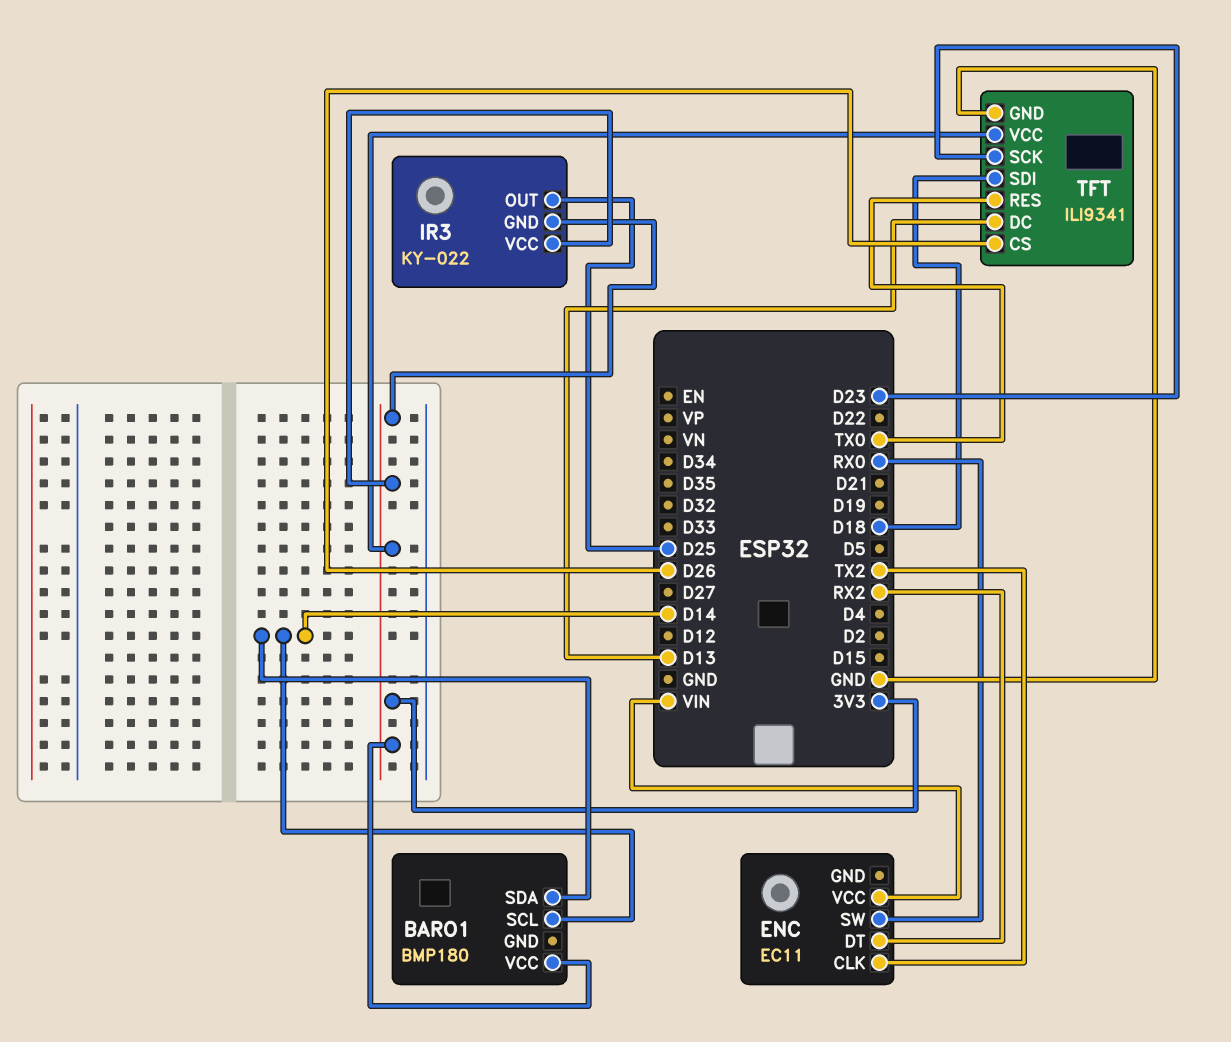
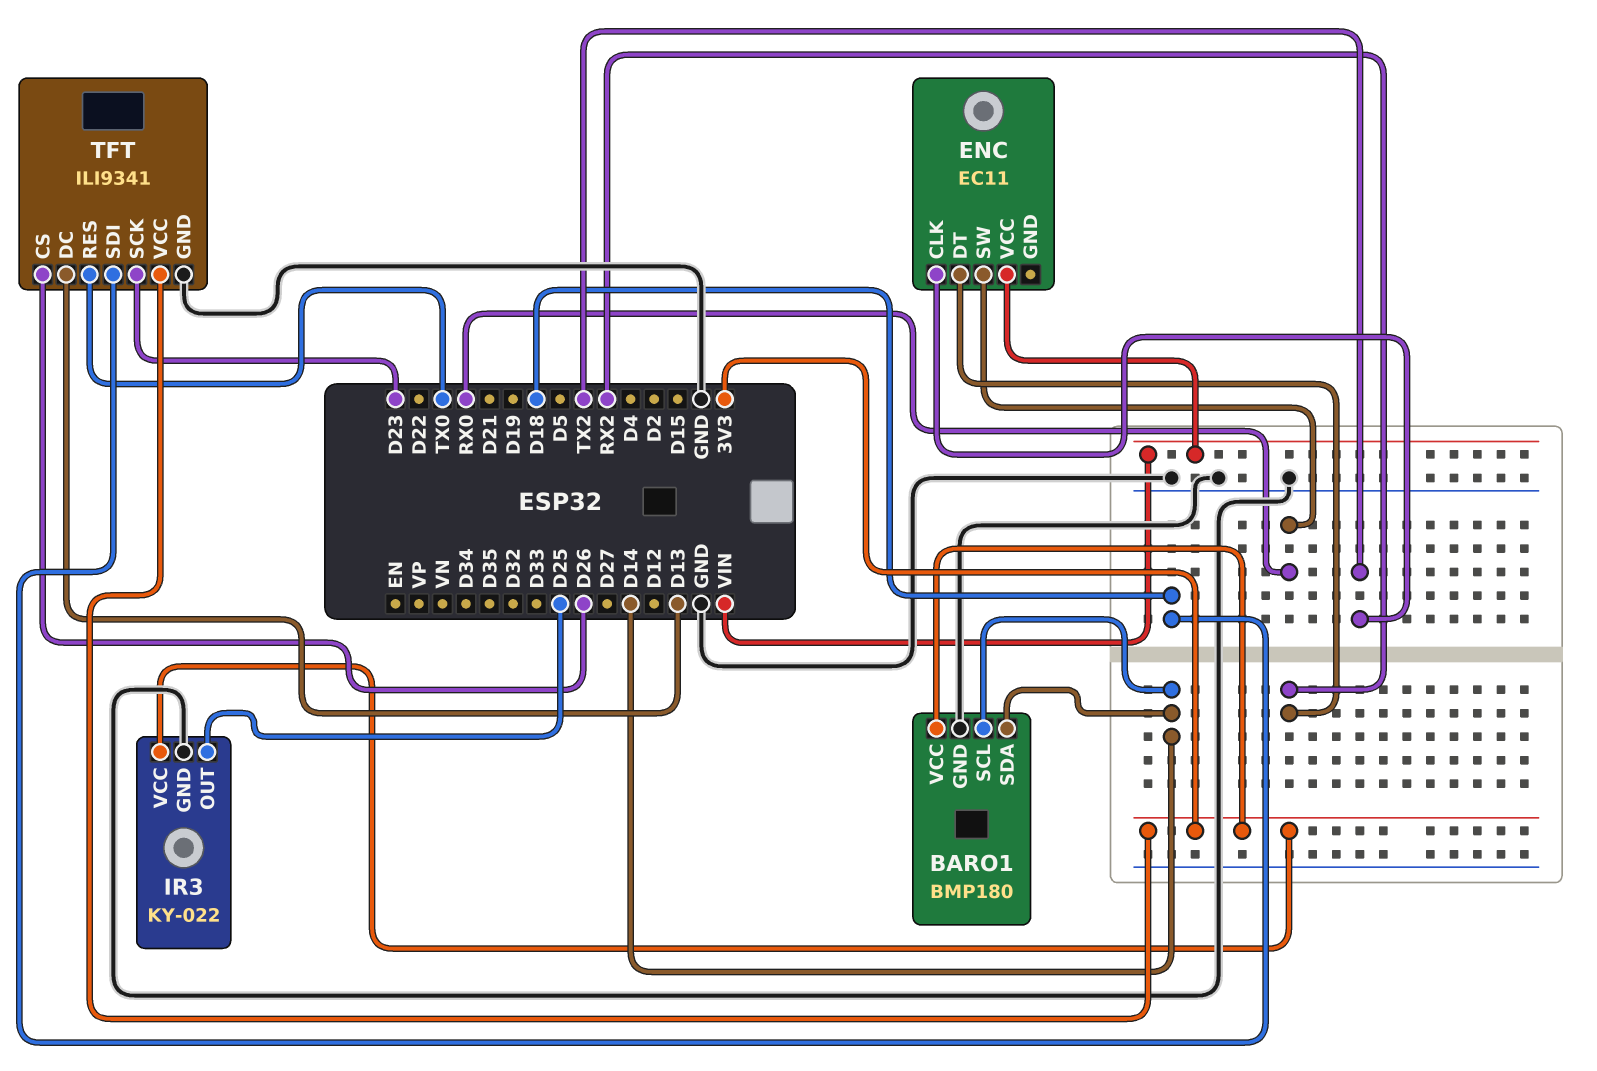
BARO1 pin GND: none -> GND
IR3 pin GND: 3V3 -> GND

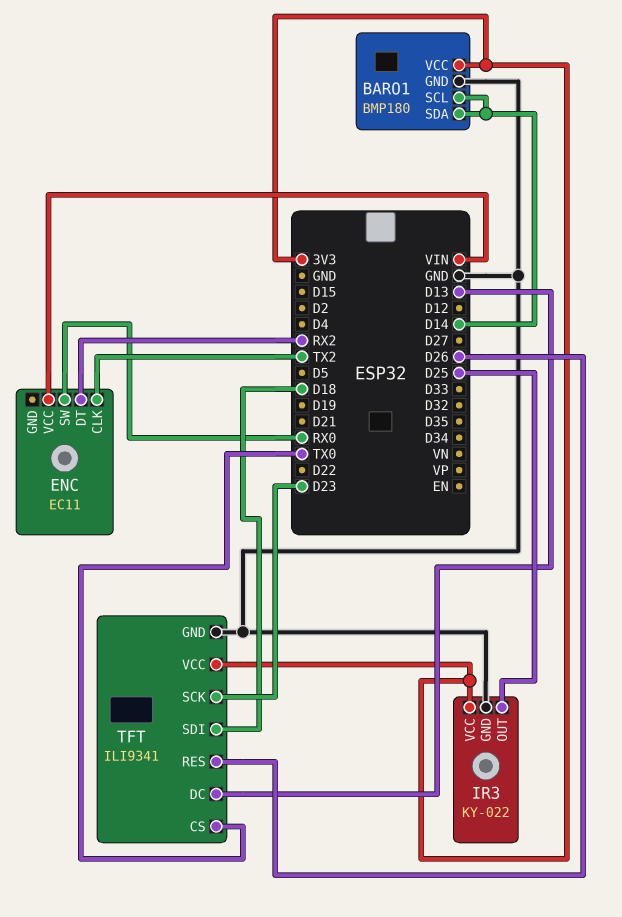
TFT pin CS: D26 -> TX0
TFT pin RES: TX0 -> D26

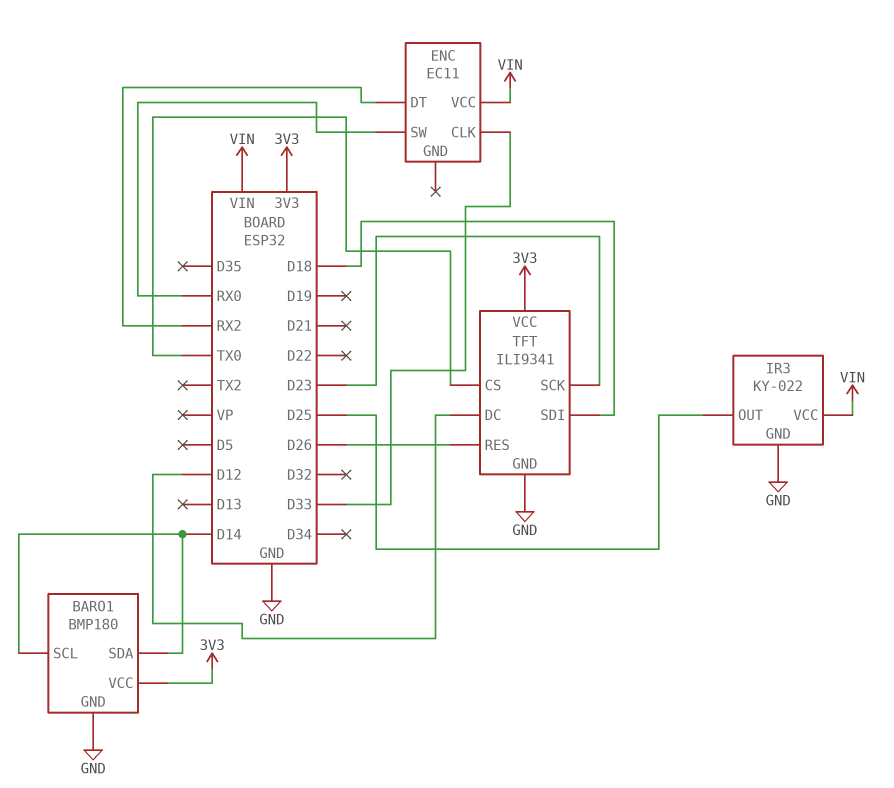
ENC pin CLK: TX2 -> D33
IR3 pin VCC: 3V3 -> VIN
TFT pin DC: D13 -> D12

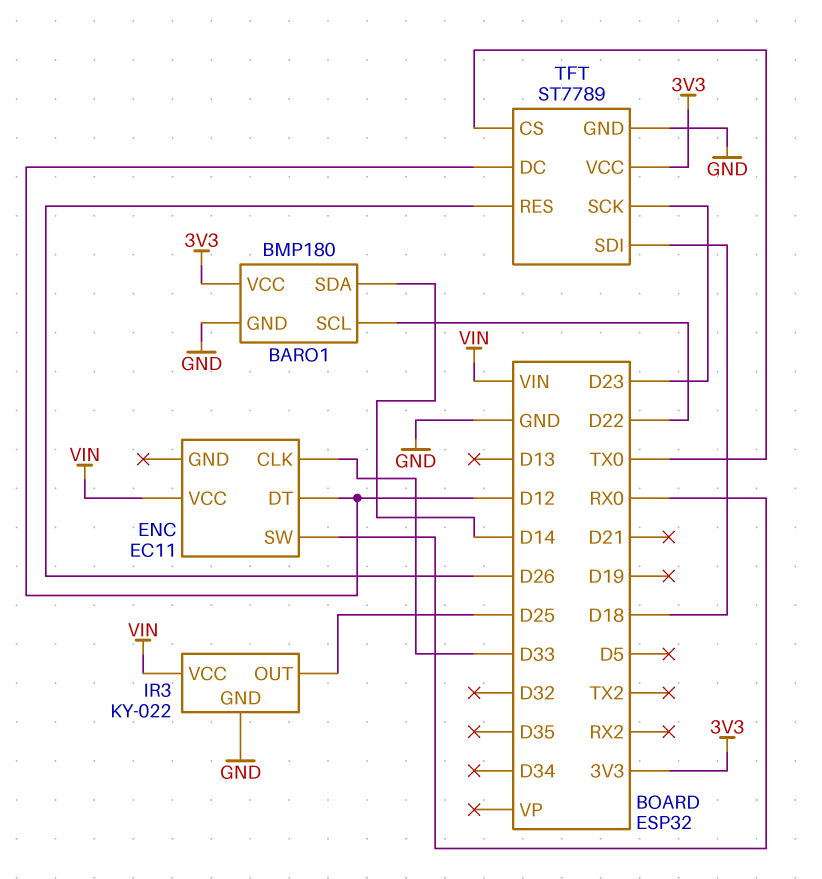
BARO1 pin SCL: D14 -> D22
ENC pin DT: RX2 -> D12
TFT: ILI9341 -> ST7789

